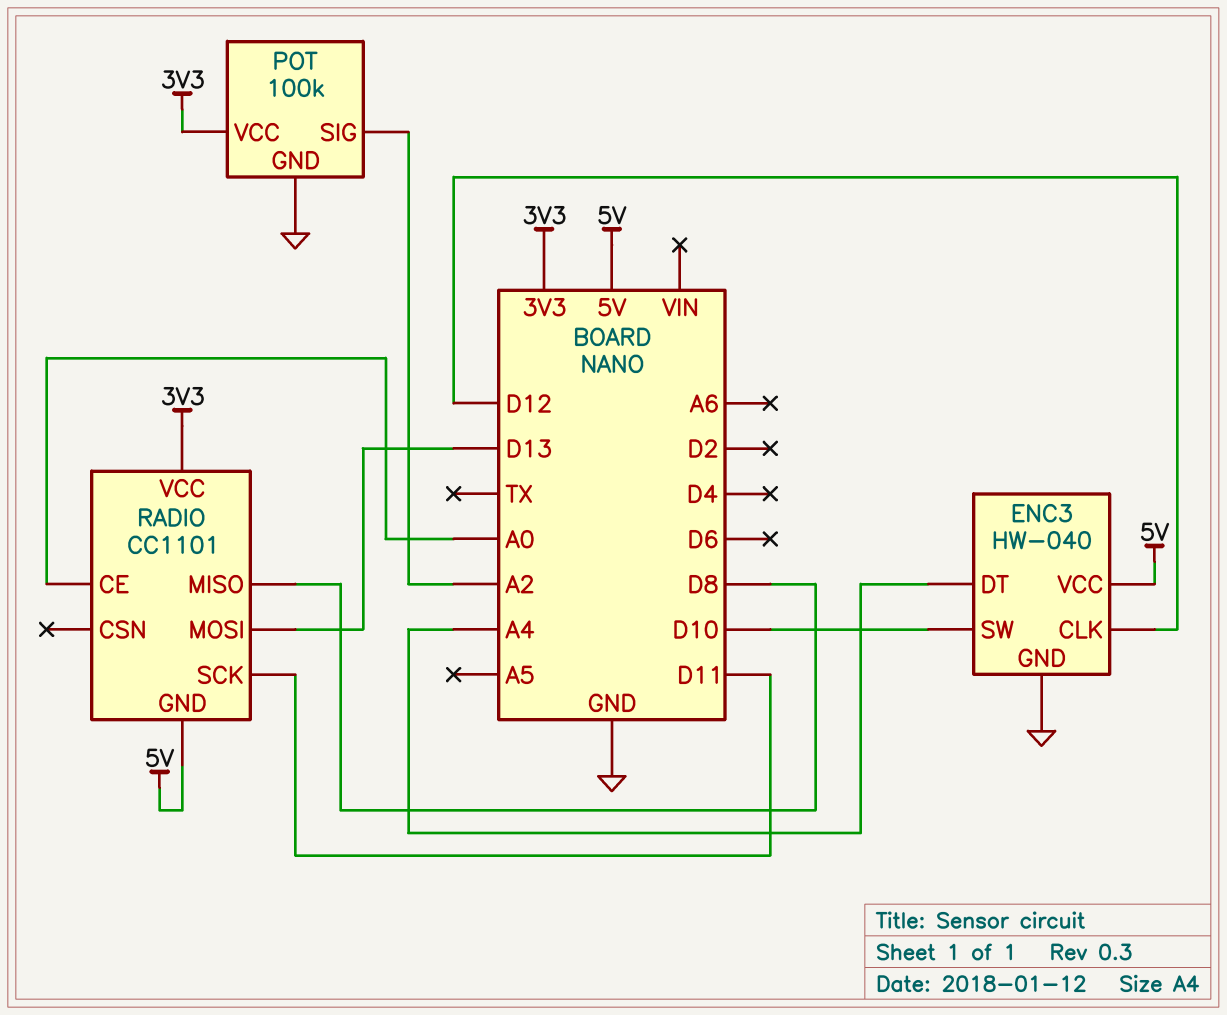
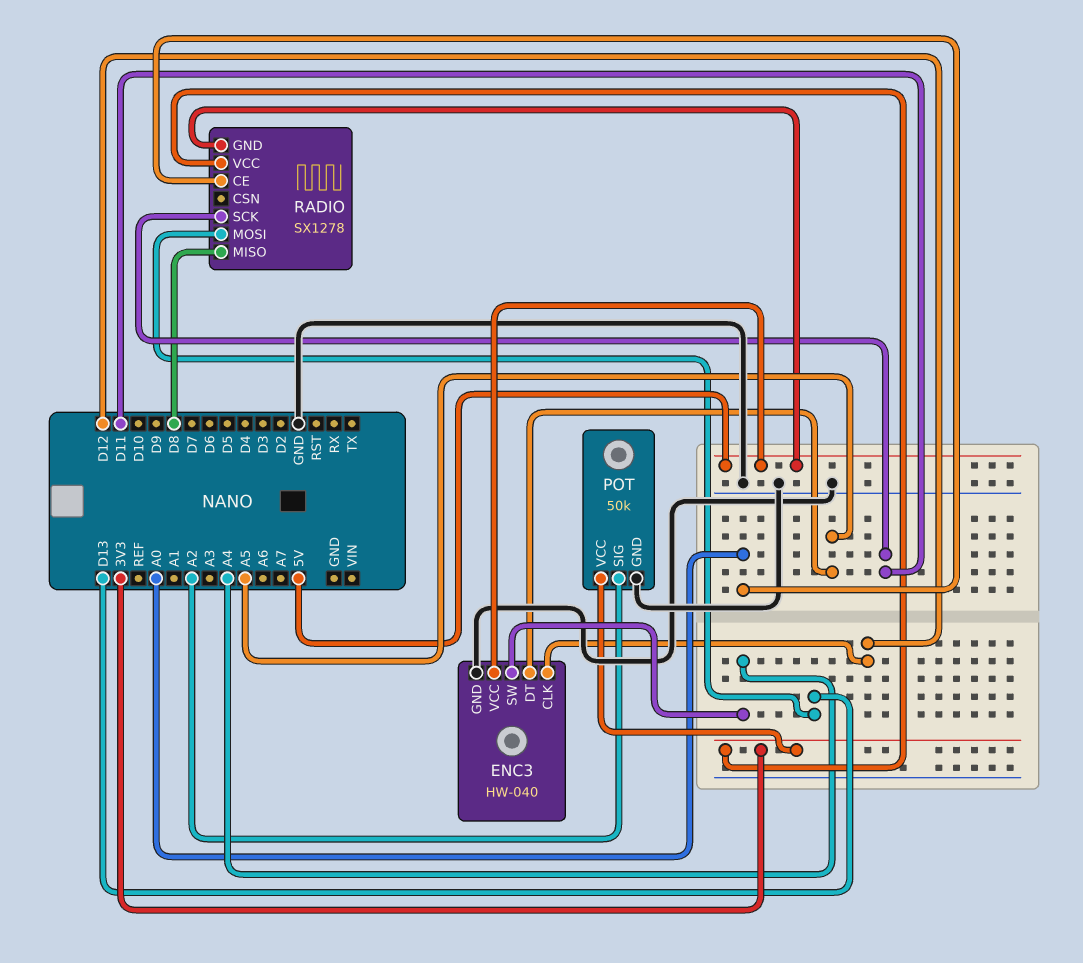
ENC3 pin DT: A4 -> A5
ENC3 pin SW: D10 -> A4
POT: 100k -> 50k
RADIO: CC1101 -> SX1278

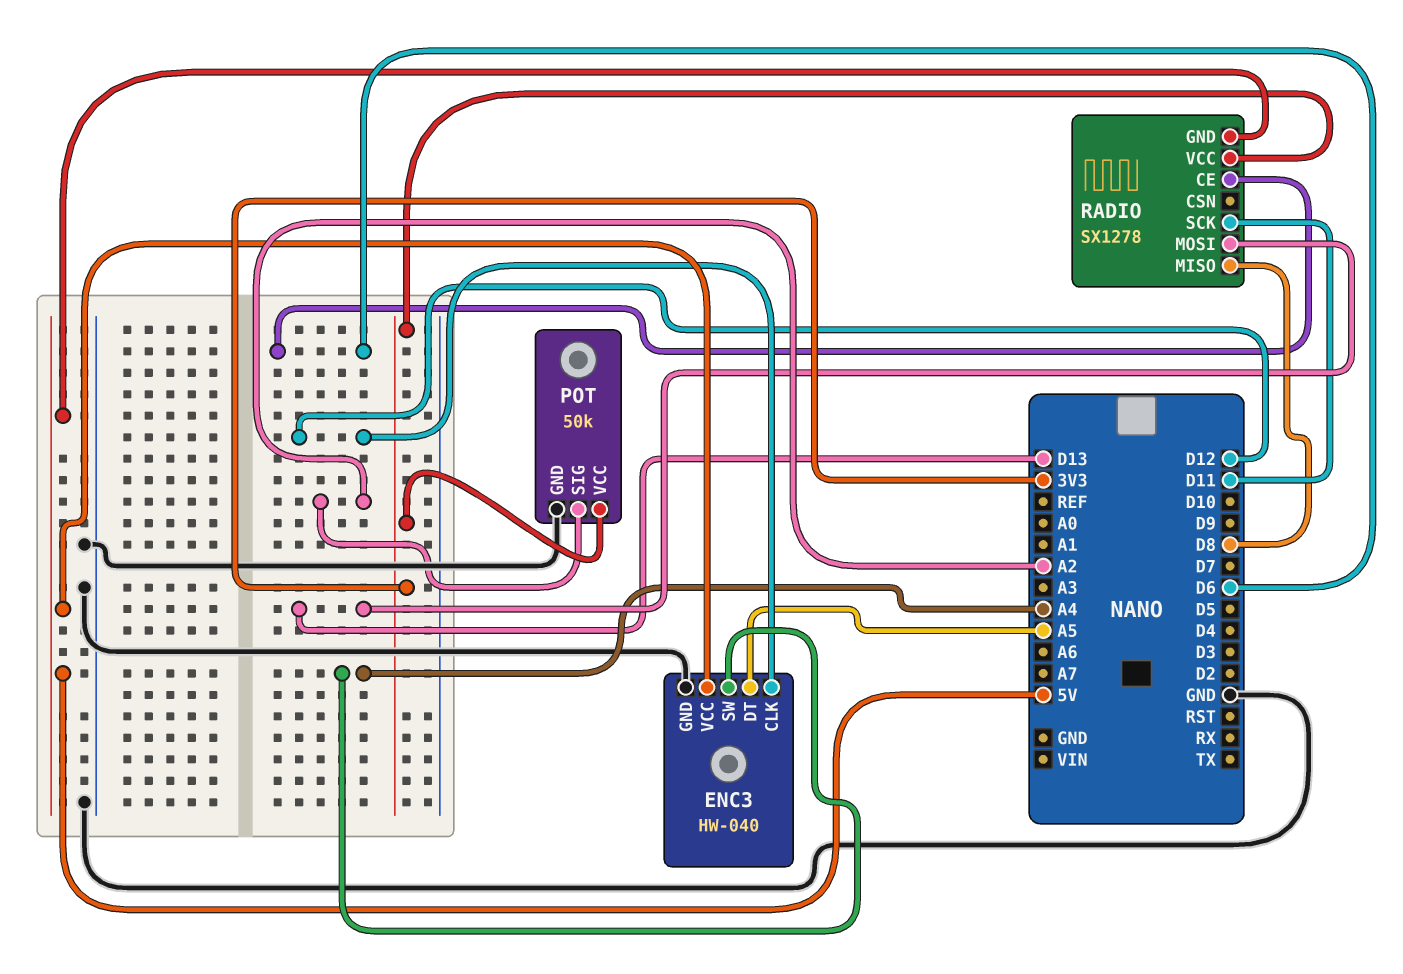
RADIO pin CE: A0 -> D6

